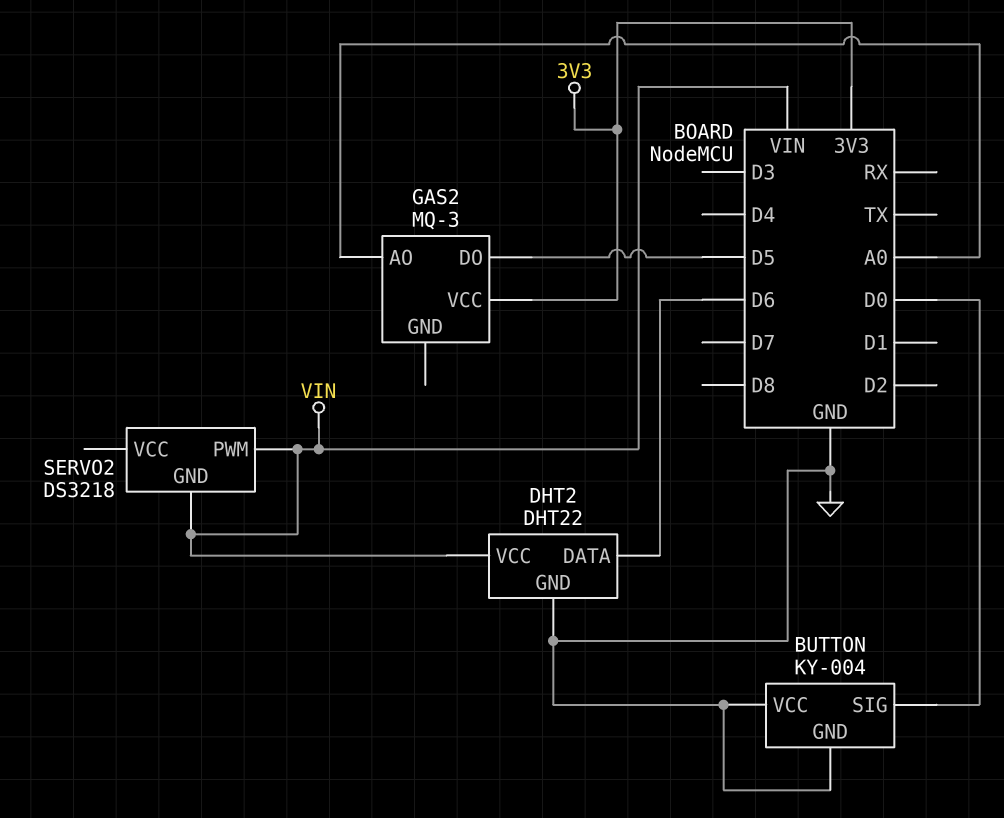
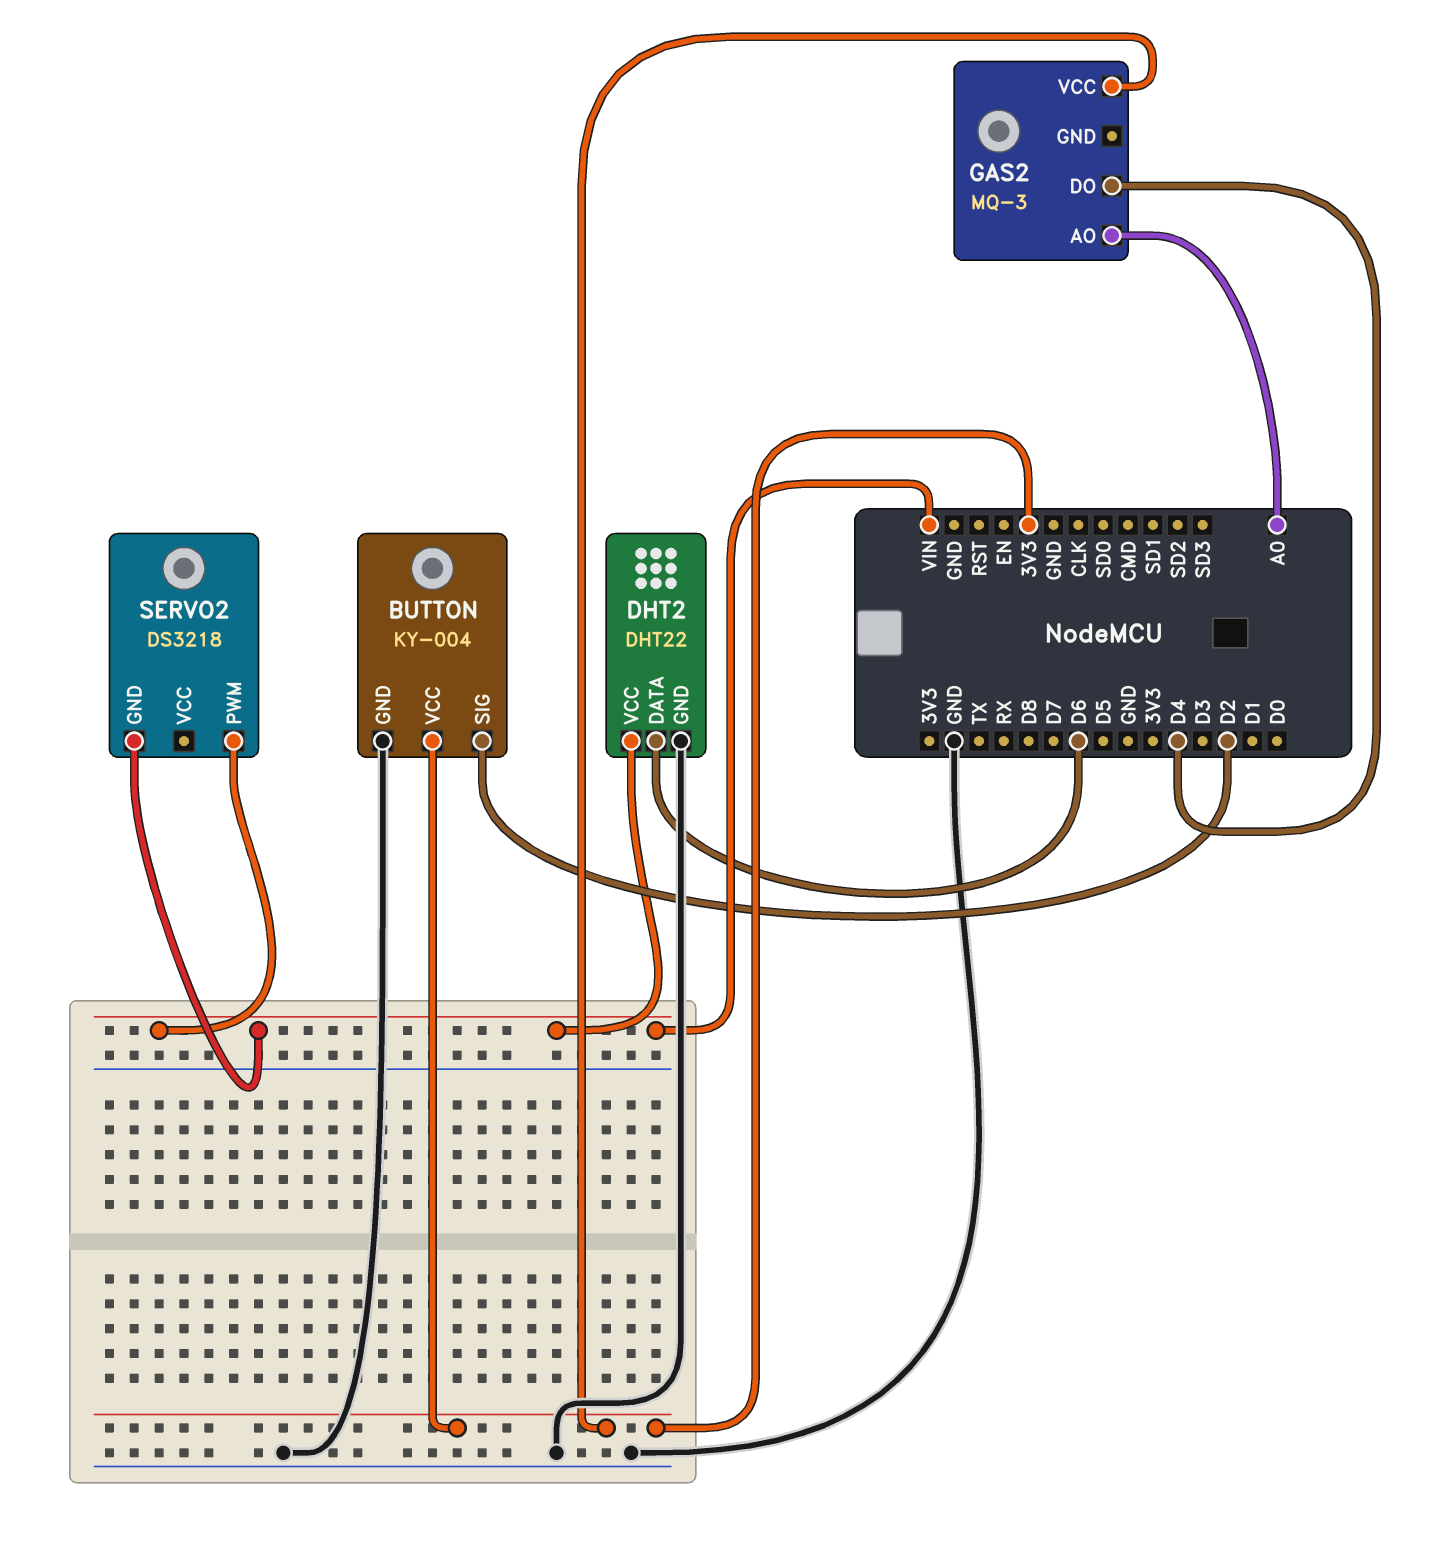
BUTTON pin SIG: D0 -> D2
BUTTON pin VCC: GND -> 3V3
GAS2 pin DO: D5 -> D4

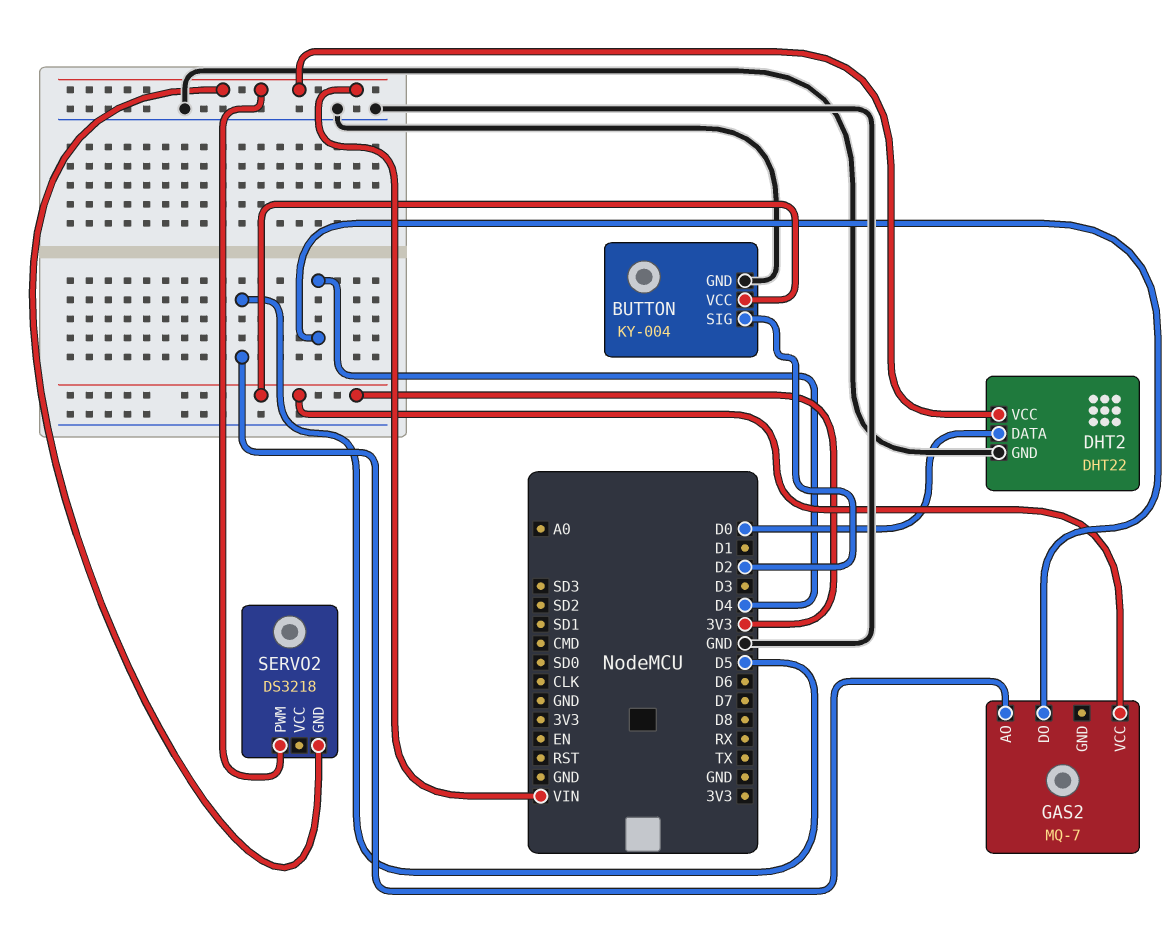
DHT2 pin DATA: D6 -> D0
GAS2: MQ-3 -> MQ-7
GAS2 pin AO: A0 -> D5

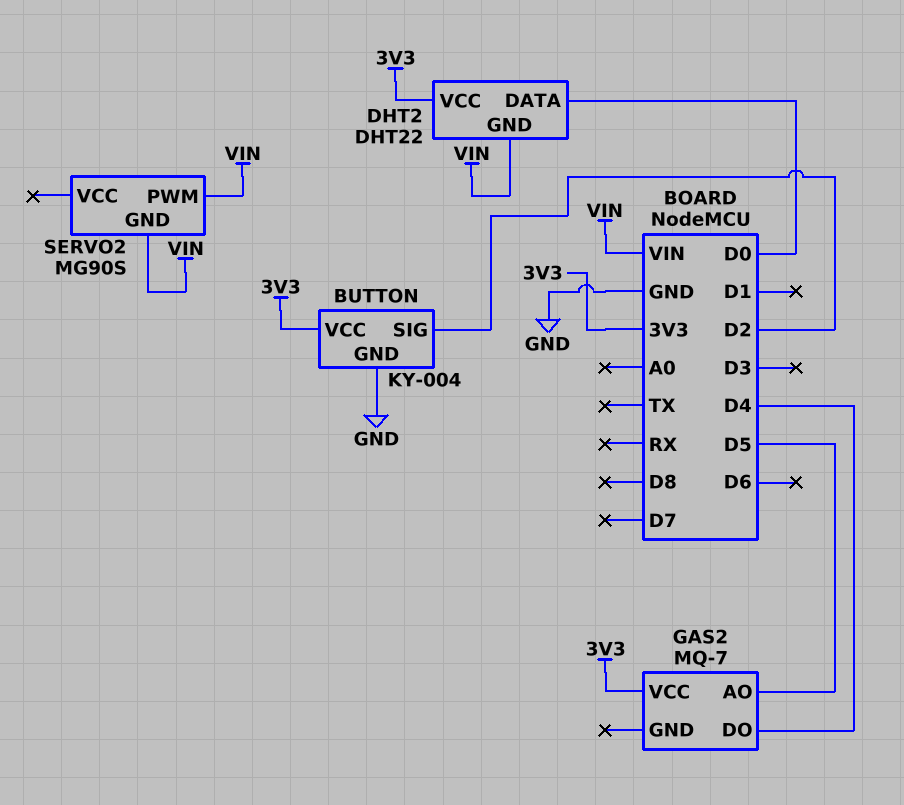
DHT2 pin GND: GND -> VIN
DHT2 pin VCC: VIN -> 3V3
SERVO2: DS3218 -> MG90S

